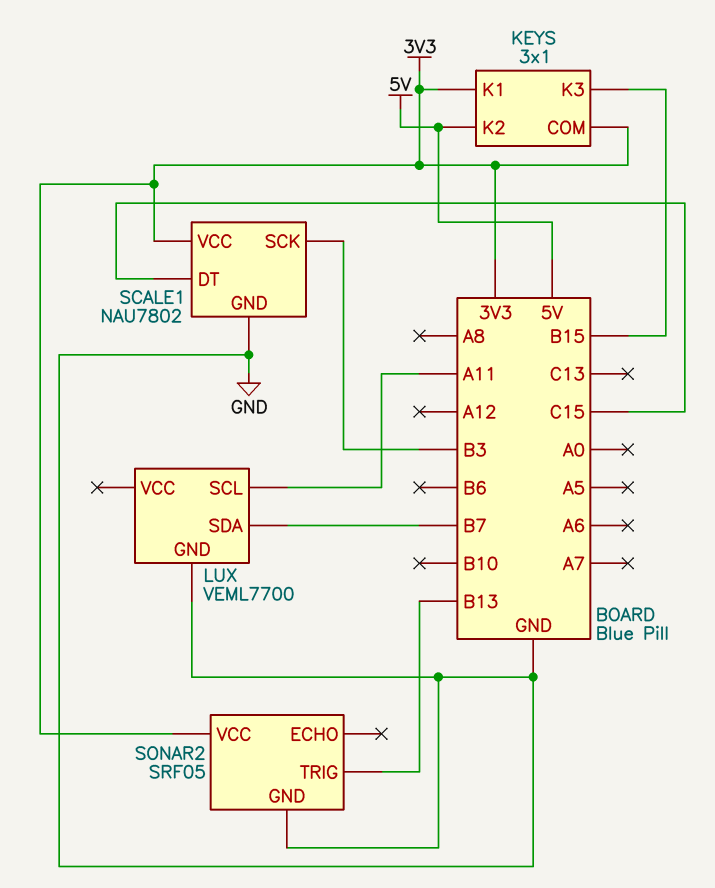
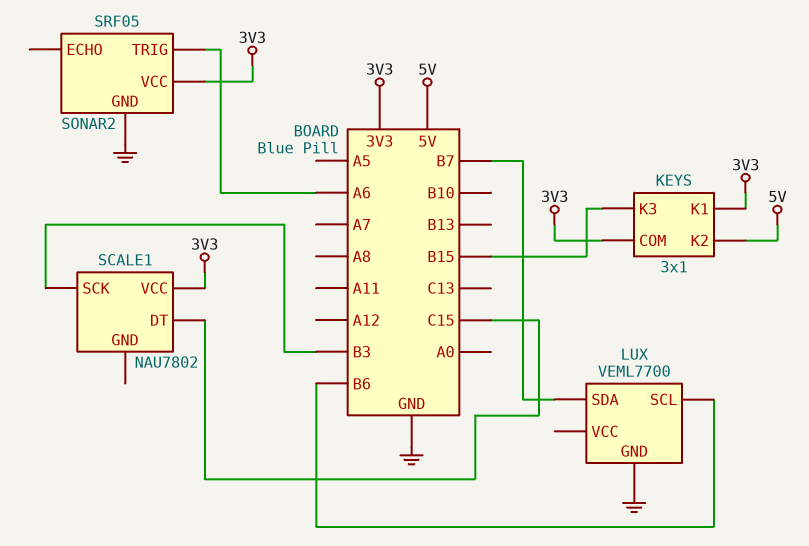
LUX pin SCL: A11 -> B6
SCALE1 pin GND: GND -> none
SONAR2 pin TRIG: B13 -> A6

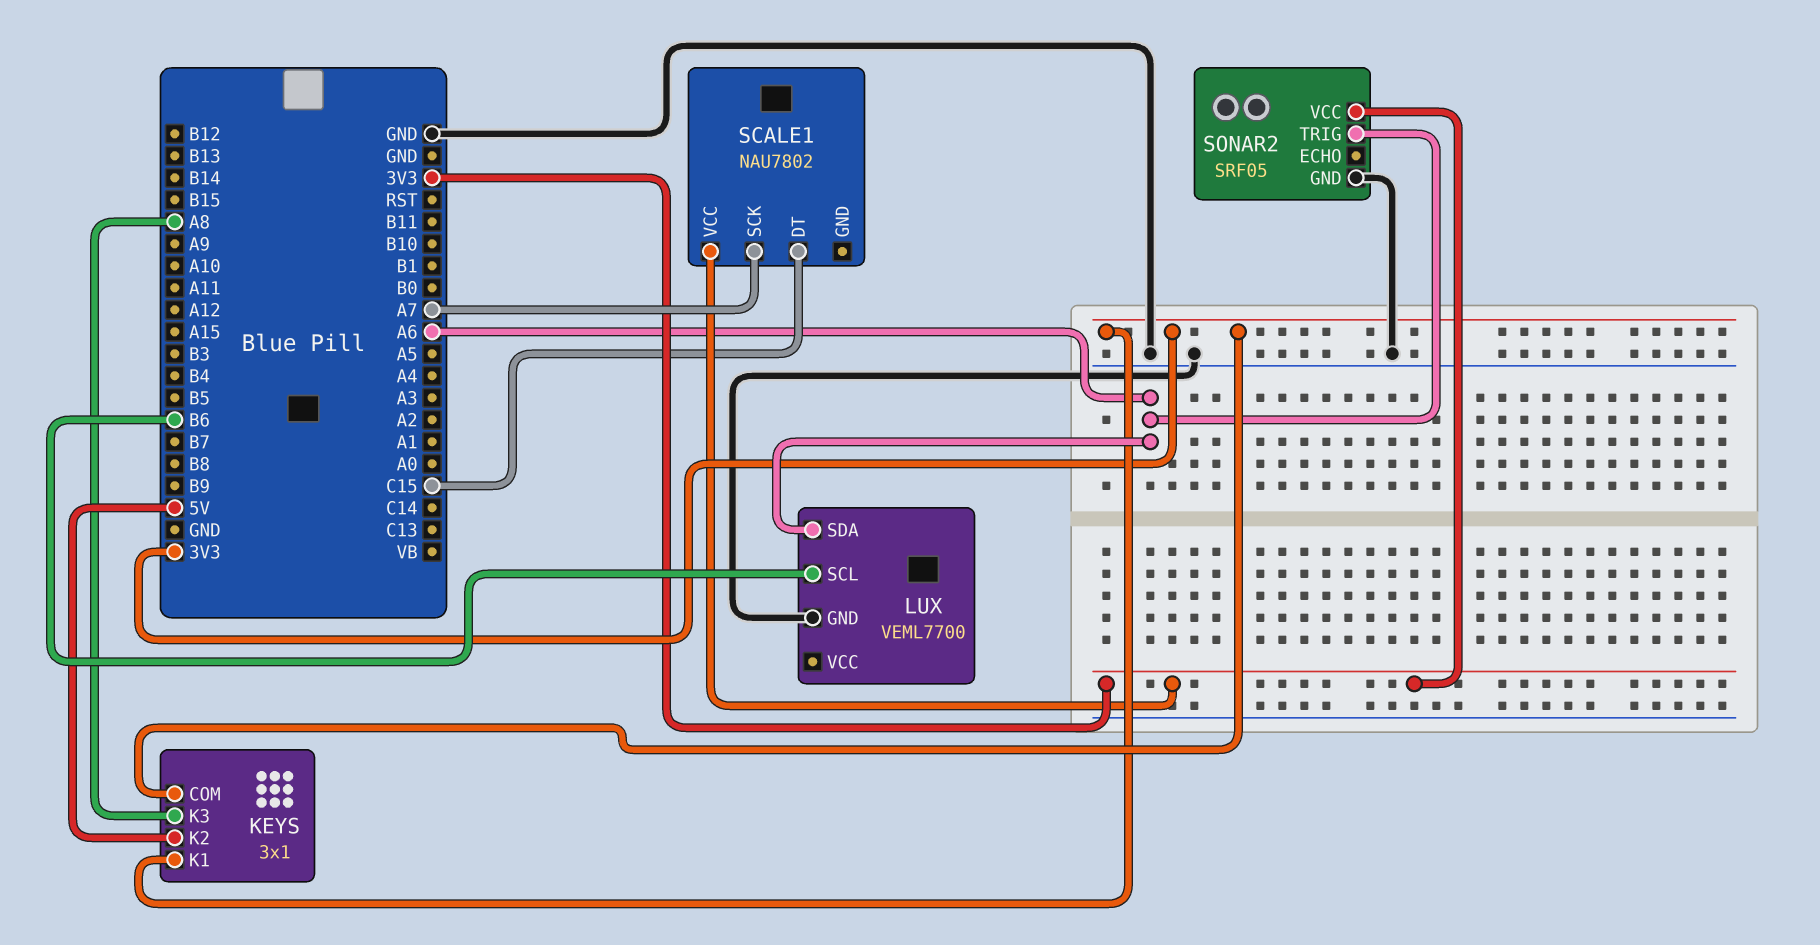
KEYS pin K3: B15 -> A8
LUX pin SDA: B7 -> A6
SCALE1 pin SCK: B3 -> A7

